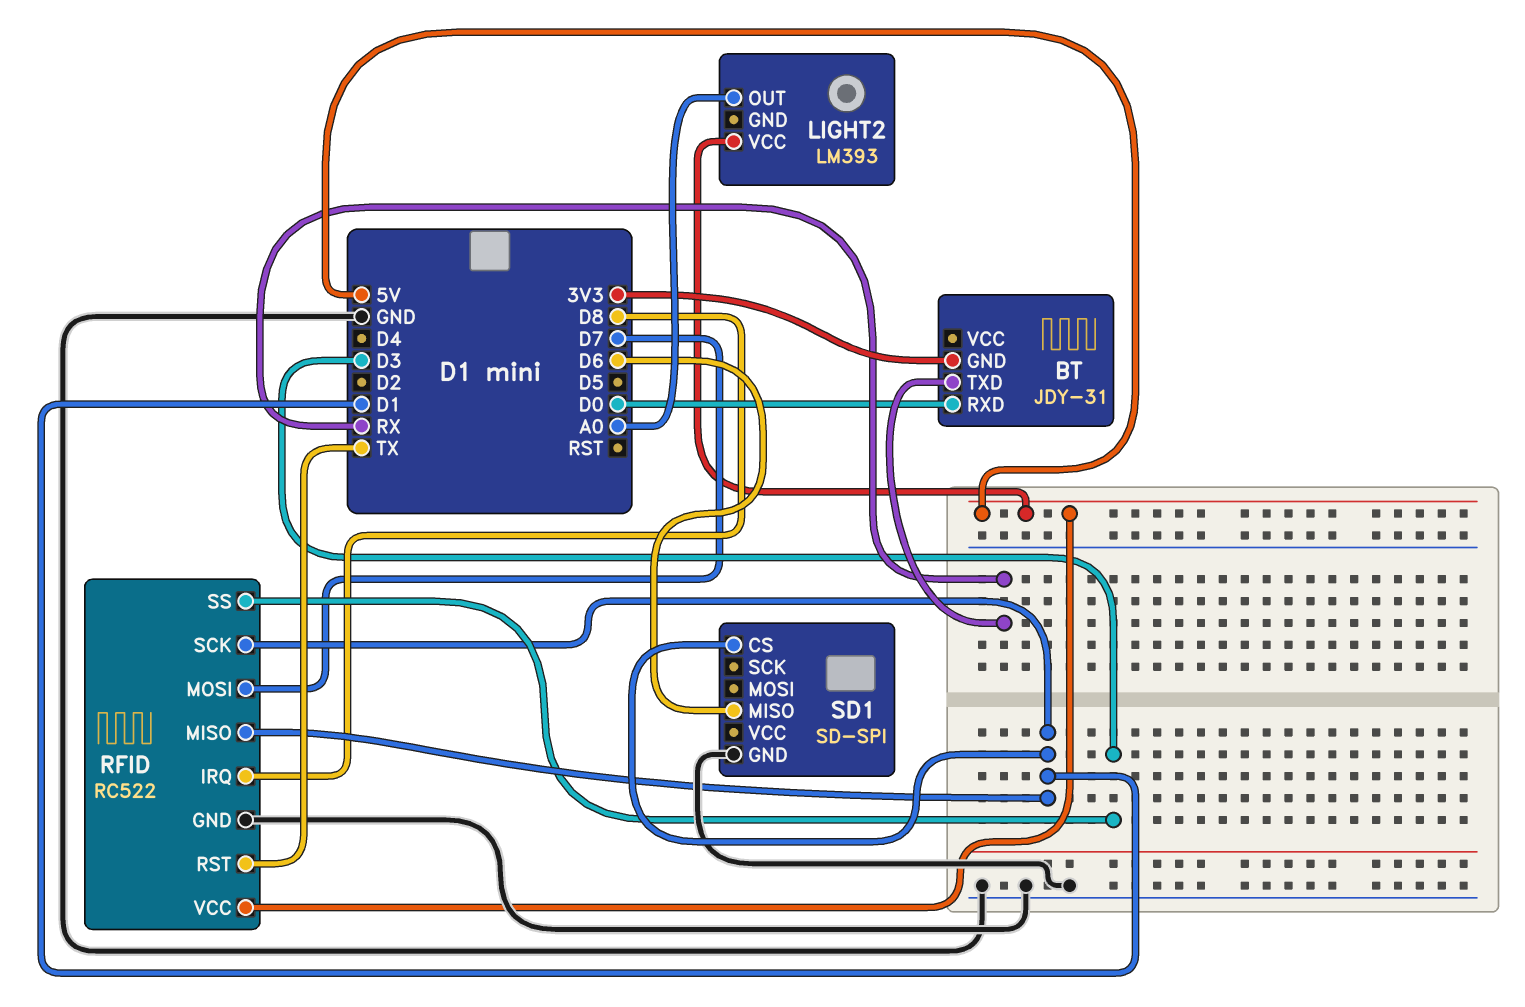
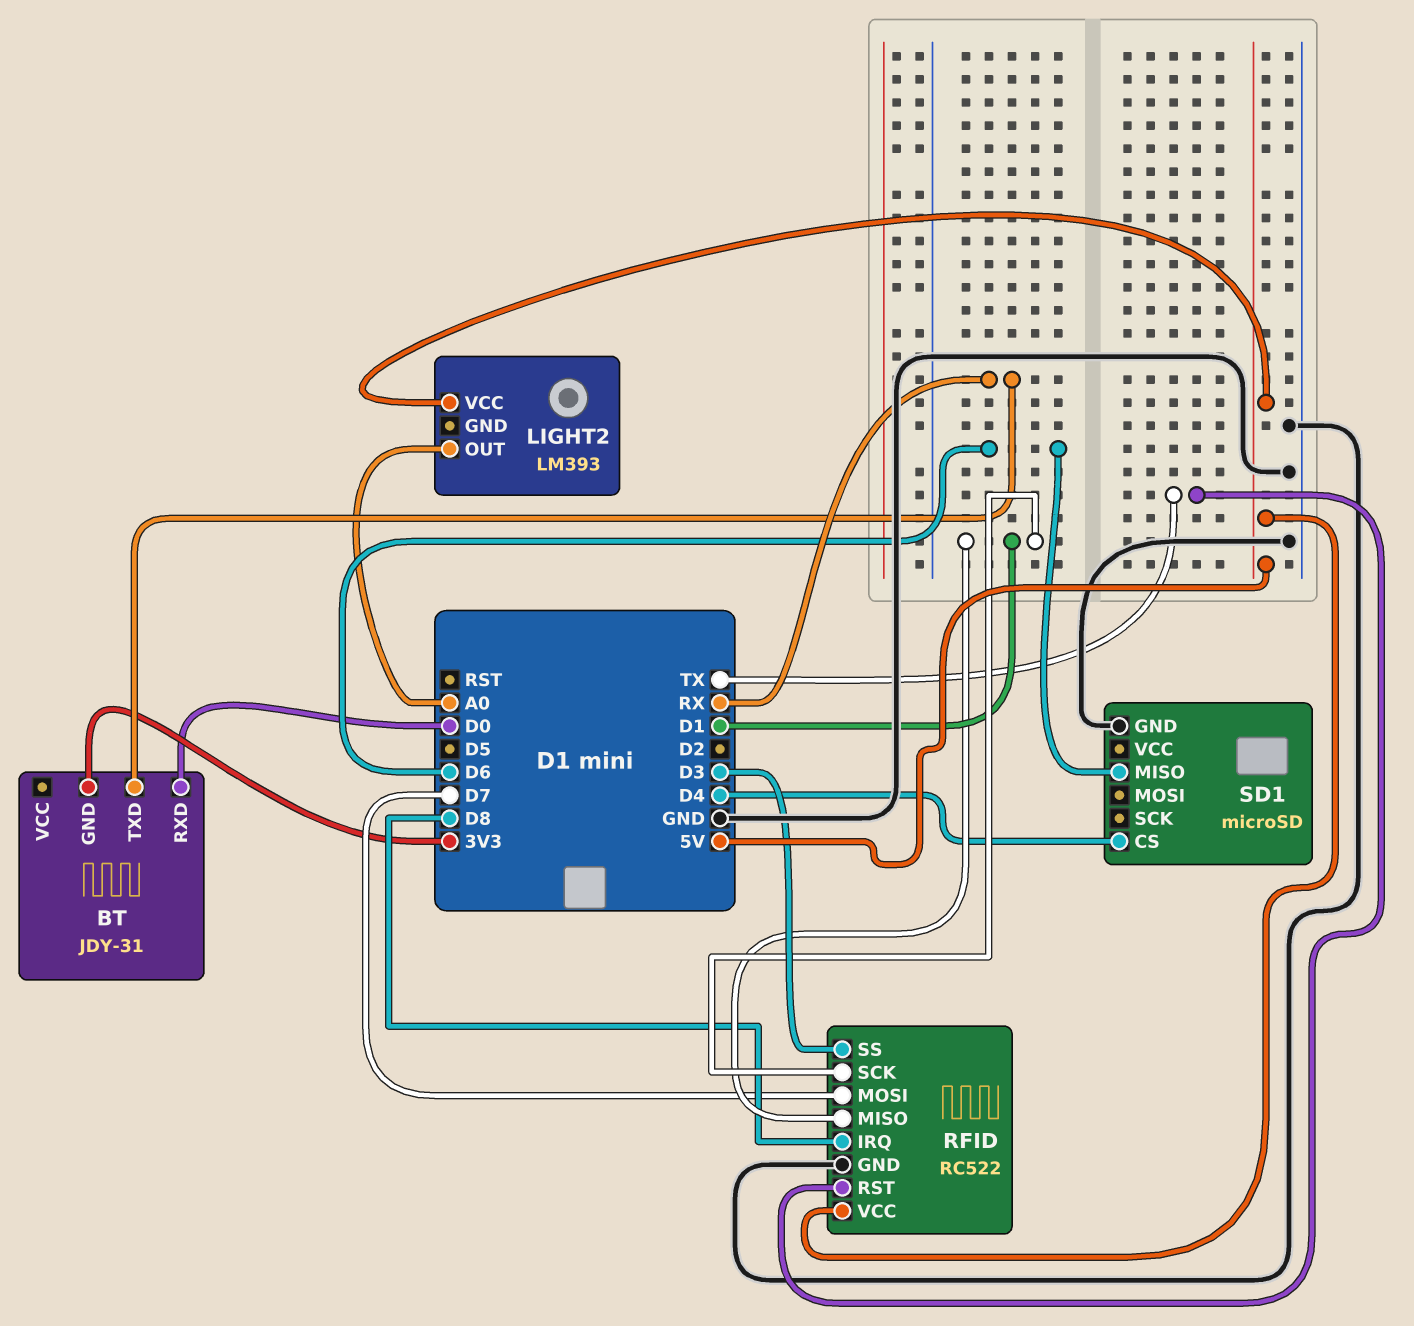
SD1: SD-SPI -> microSD
SD1 pin CS: D1 -> D4

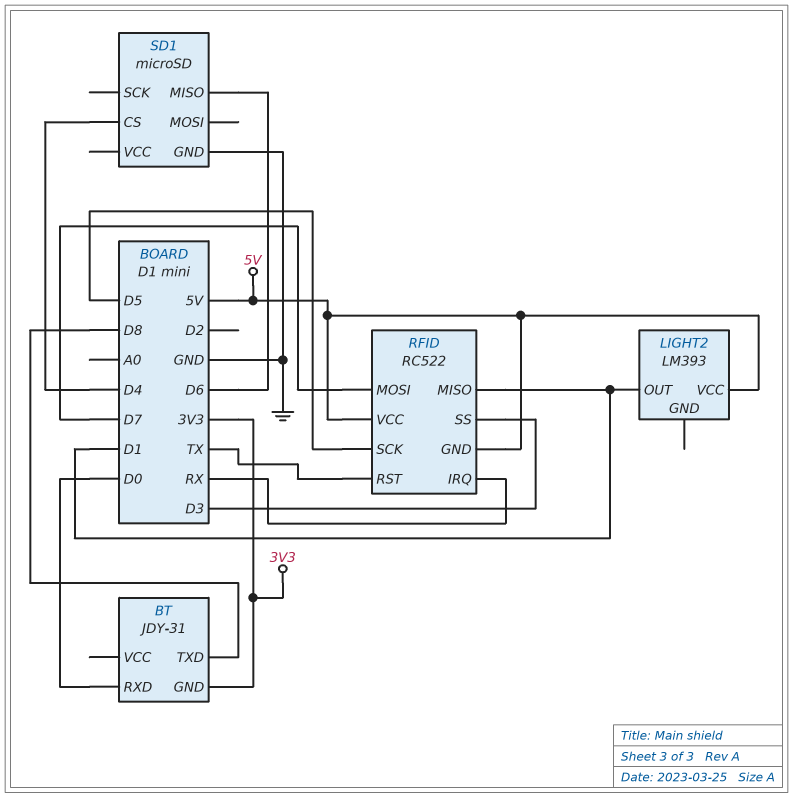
BT pin TXD: RX -> D8
LIGHT2 pin OUT: A0 -> D1
RFID pin GND: GND -> 5V
RFID pin IRQ: D8 -> RX
RFID pin SCK: D1 -> D5

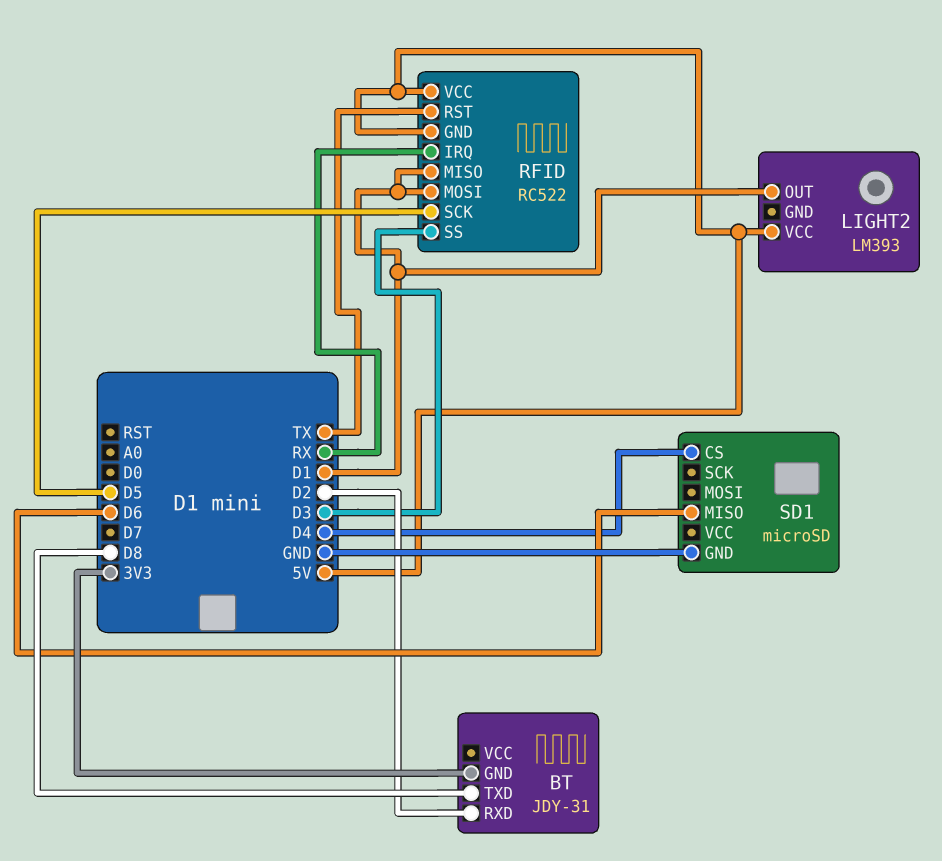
BT pin RXD: D0 -> D2
RFID pin MOSI: D7 -> D1

